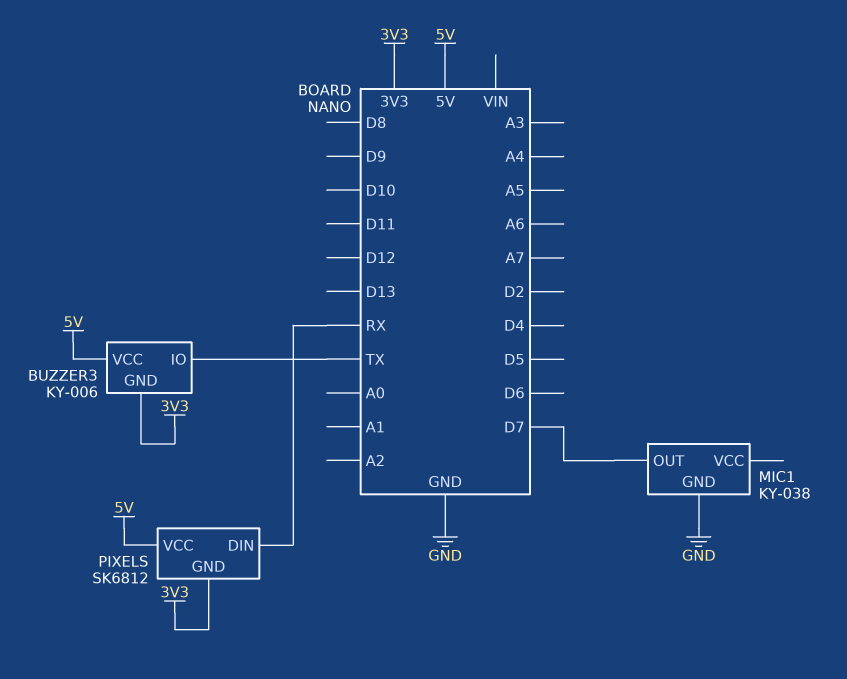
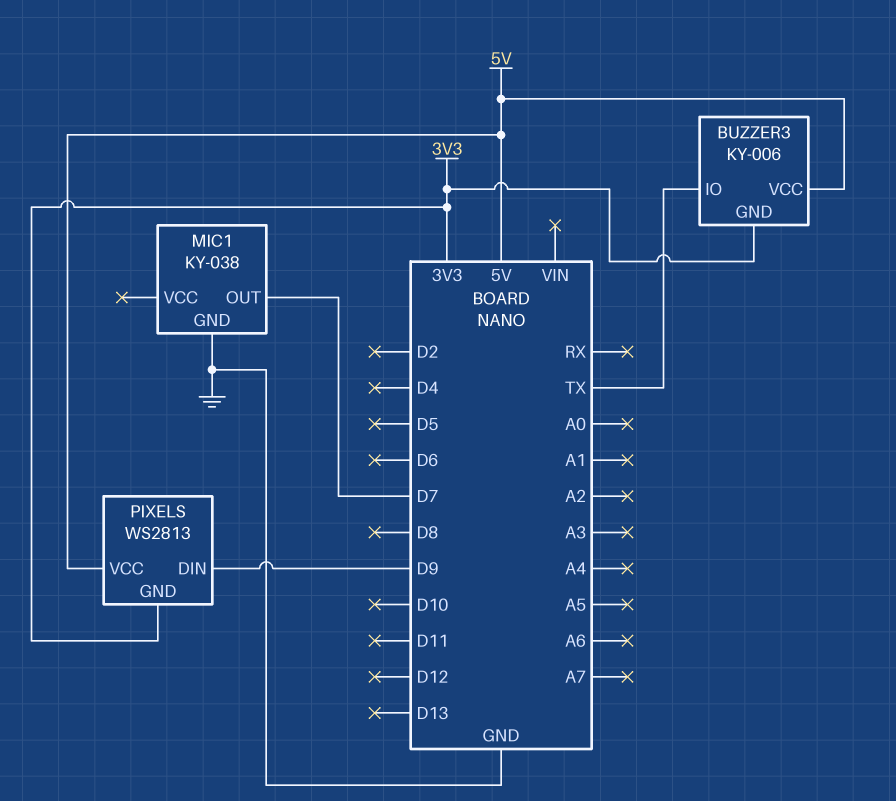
PIXELS: SK6812 -> WS2813
PIXELS pin DIN: RX -> D9

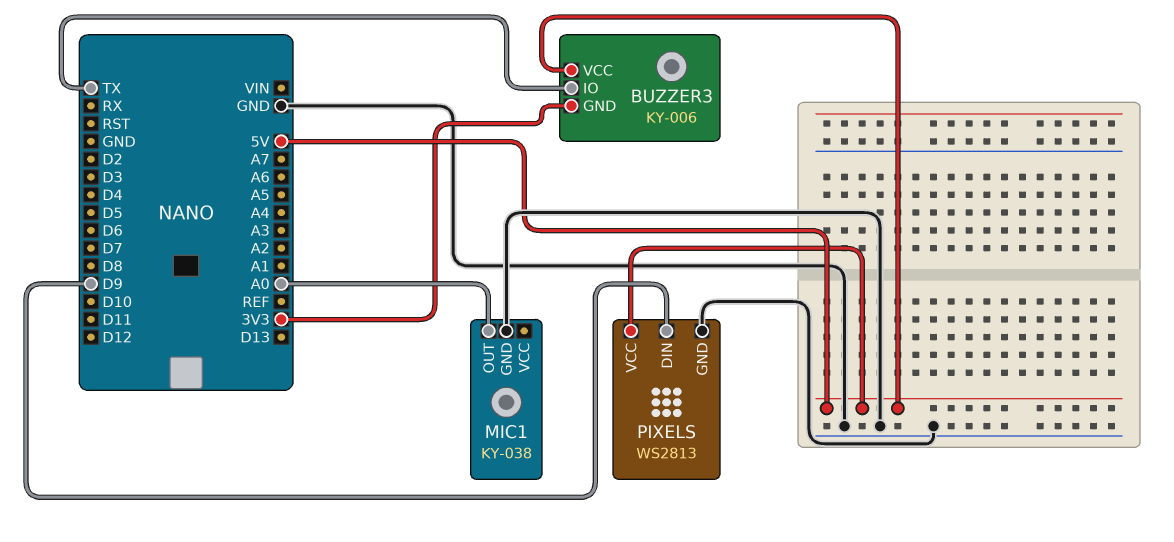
MIC1 pin OUT: D7 -> A0
PIXELS pin GND: 3V3 -> GND

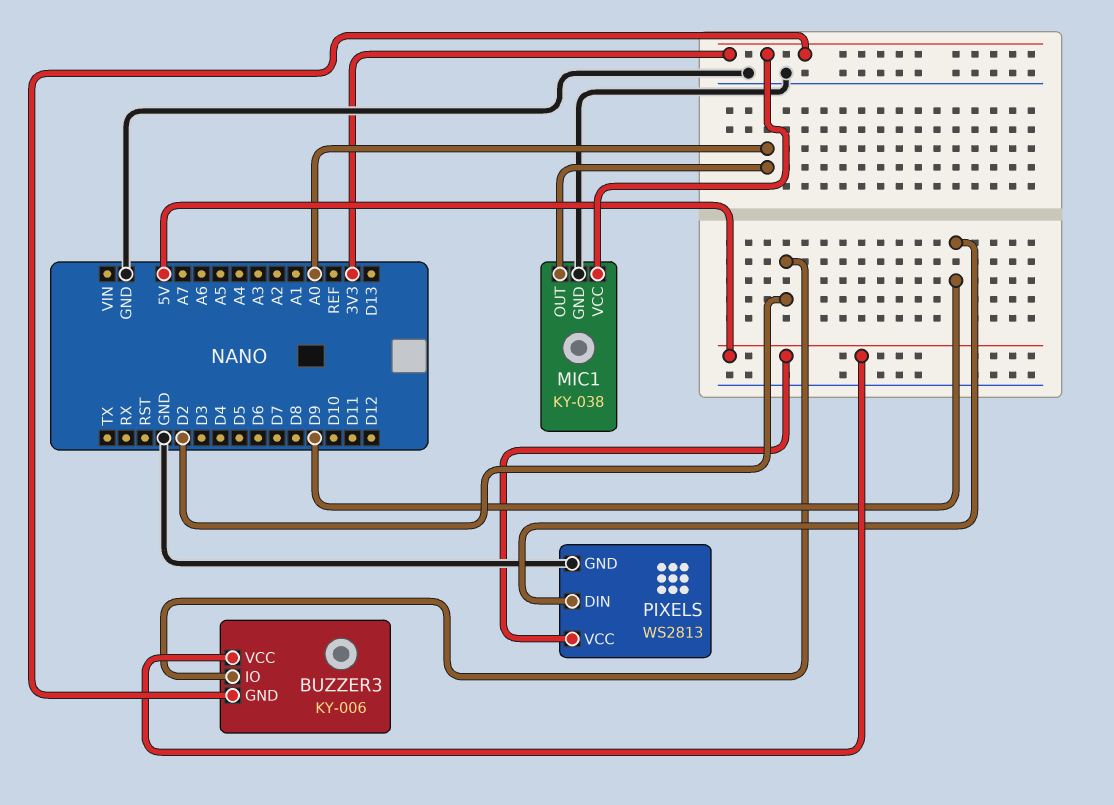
BUZZER3 pin IO: TX -> D2
MIC1 pin VCC: none -> 3V3

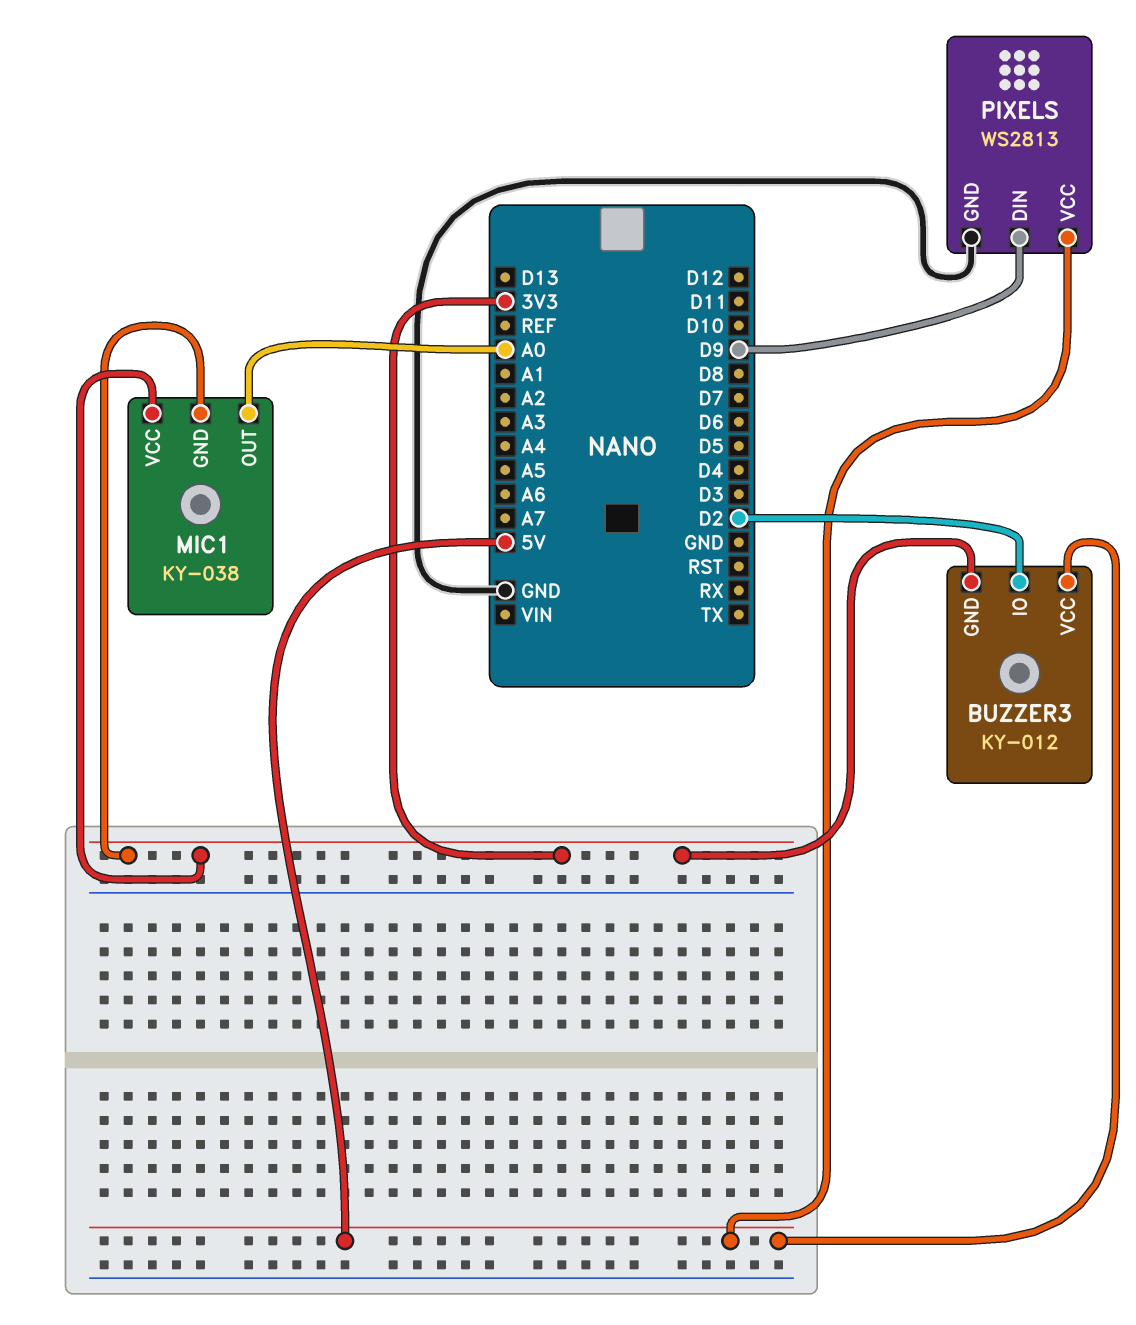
BUZZER3: KY-006 -> KY-012
MIC1 pin GND: GND -> 3V3

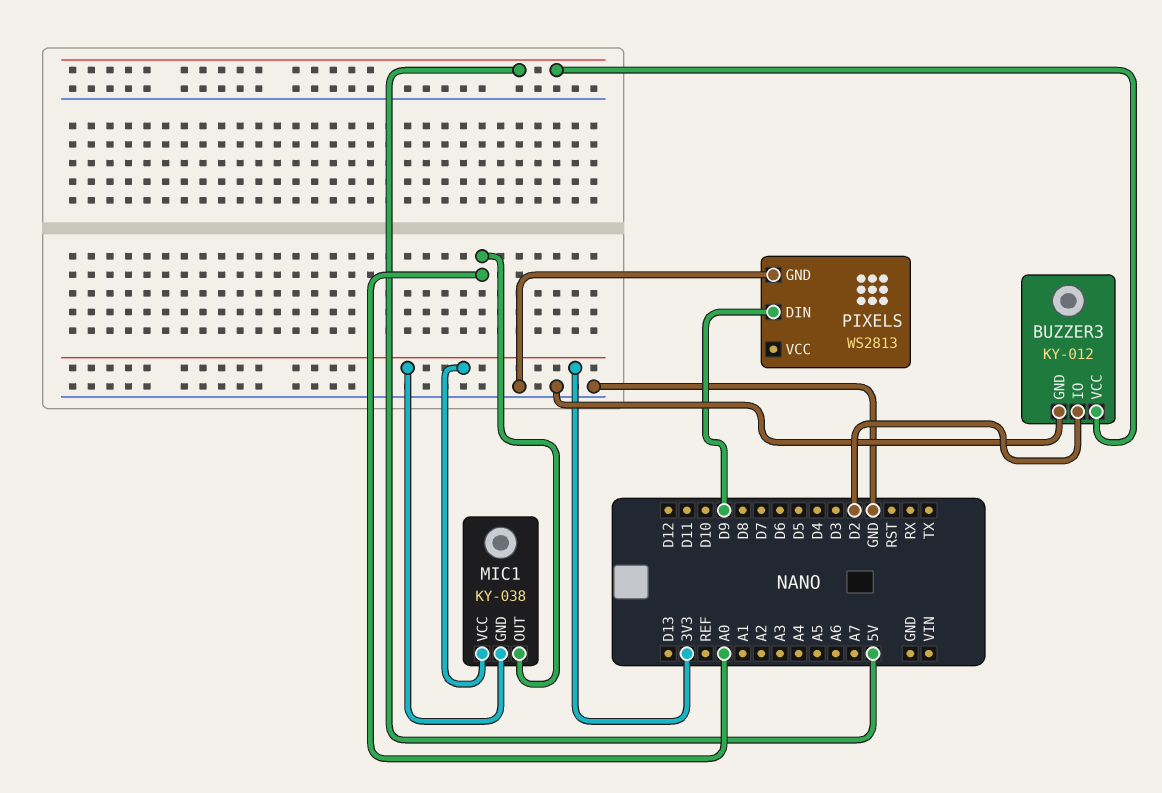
BUZZER3 pin GND: 3V3 -> GND
PIXELS pin VCC: 5V -> none

